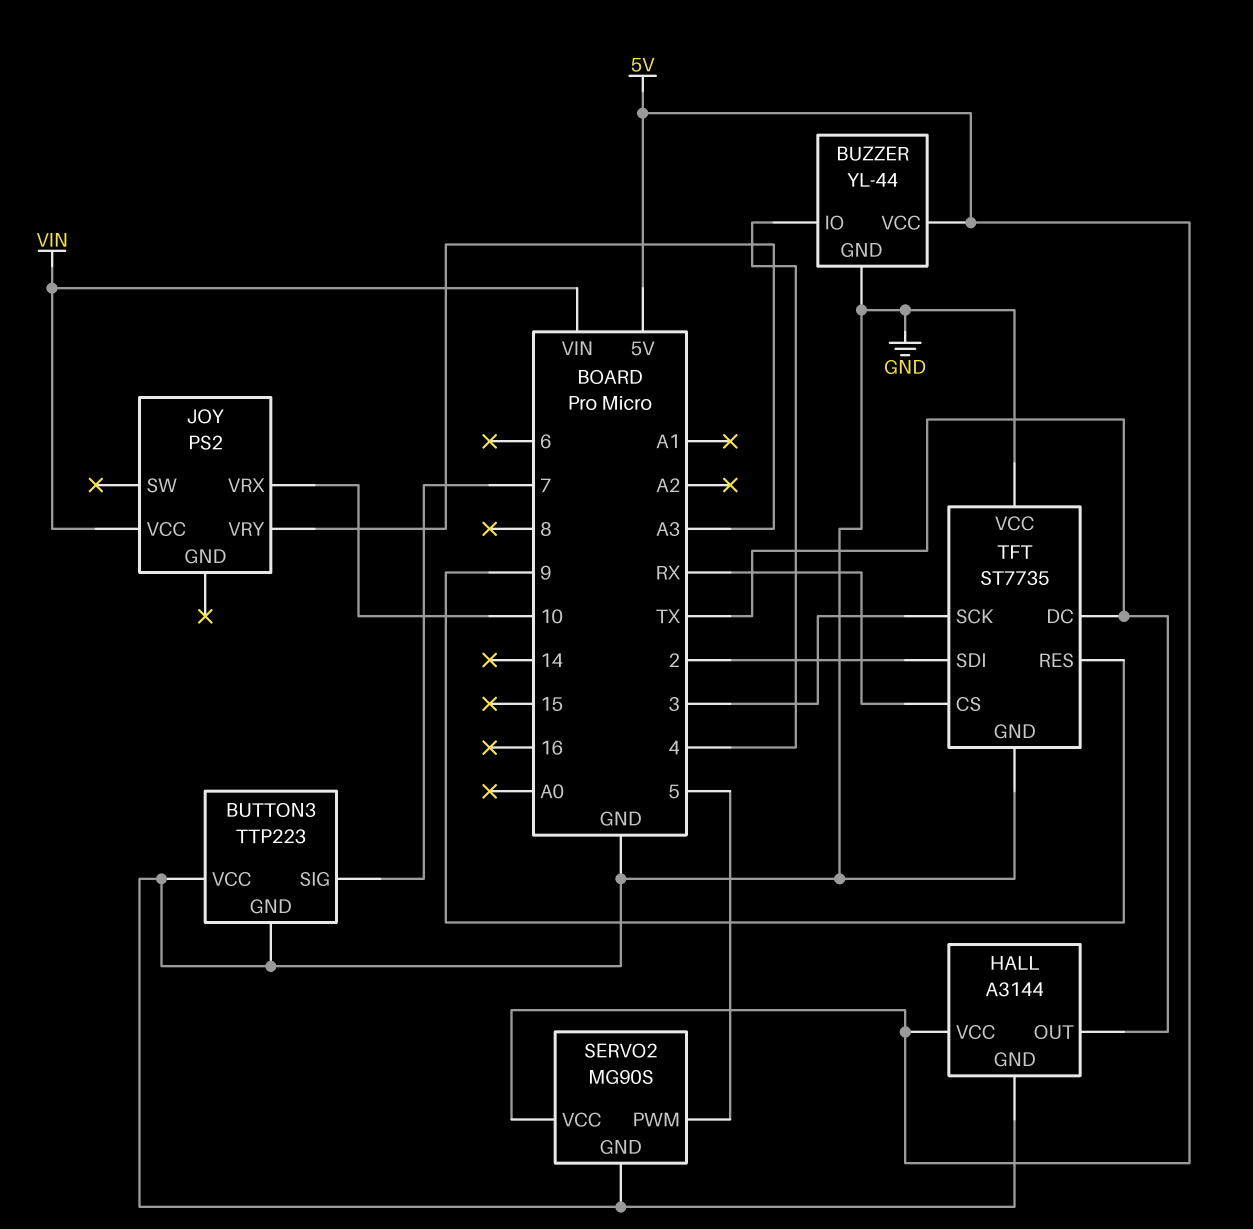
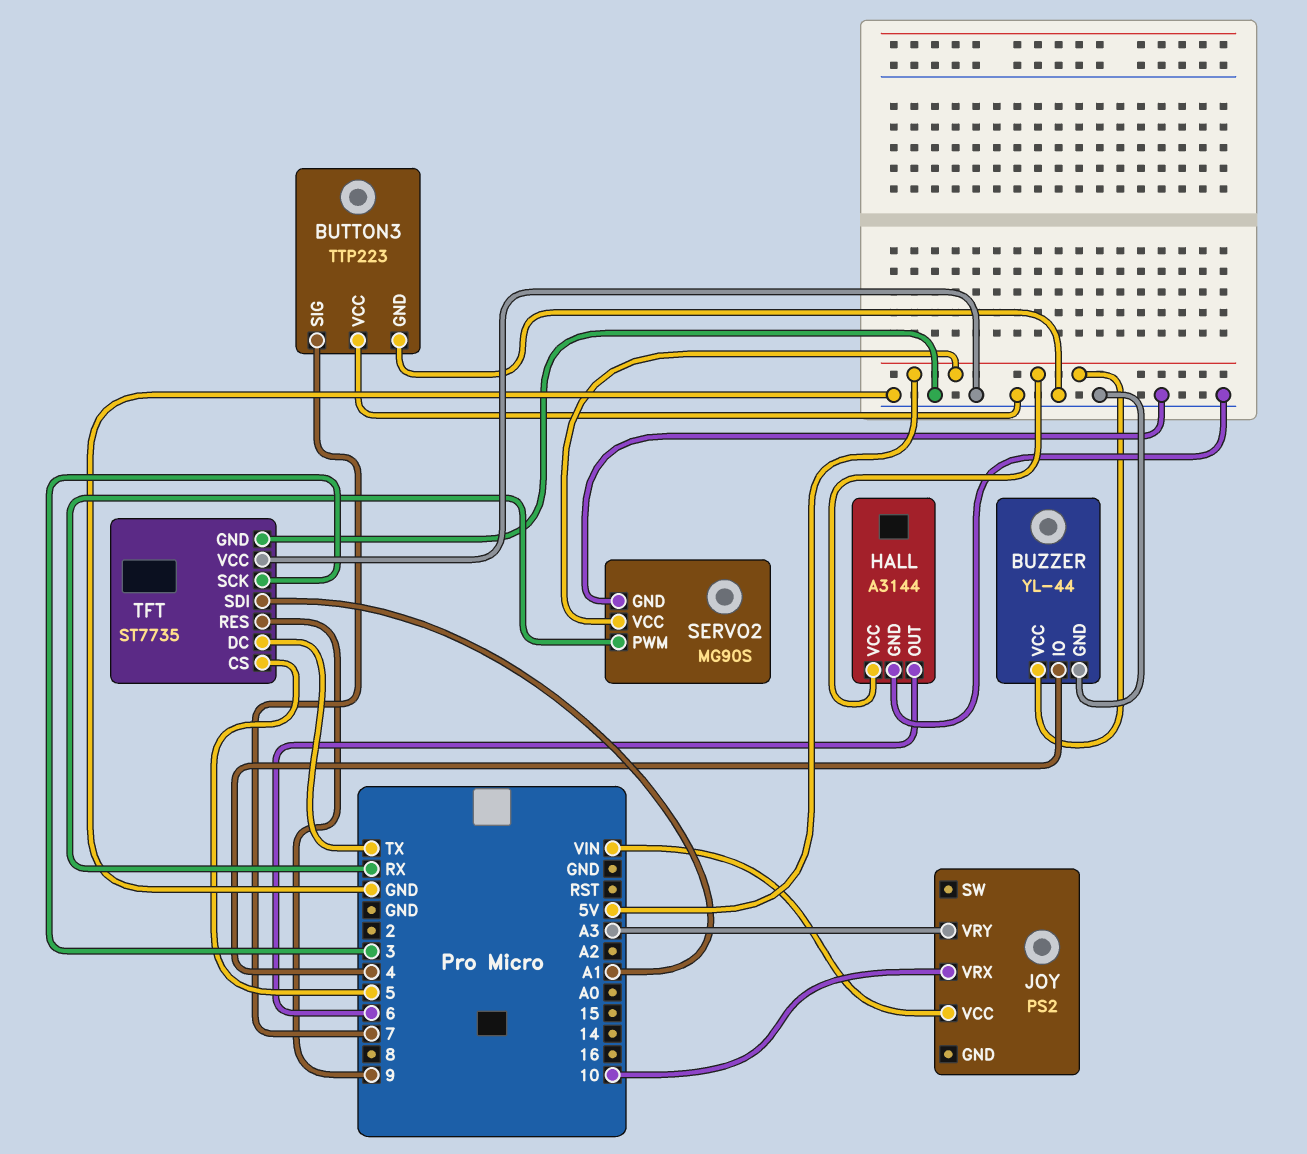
HALL pin OUT: TX -> 6
SERVO2 pin PWM: 5 -> RX
TFT pin CS: RX -> 5
TFT pin SDI: 2 -> A1

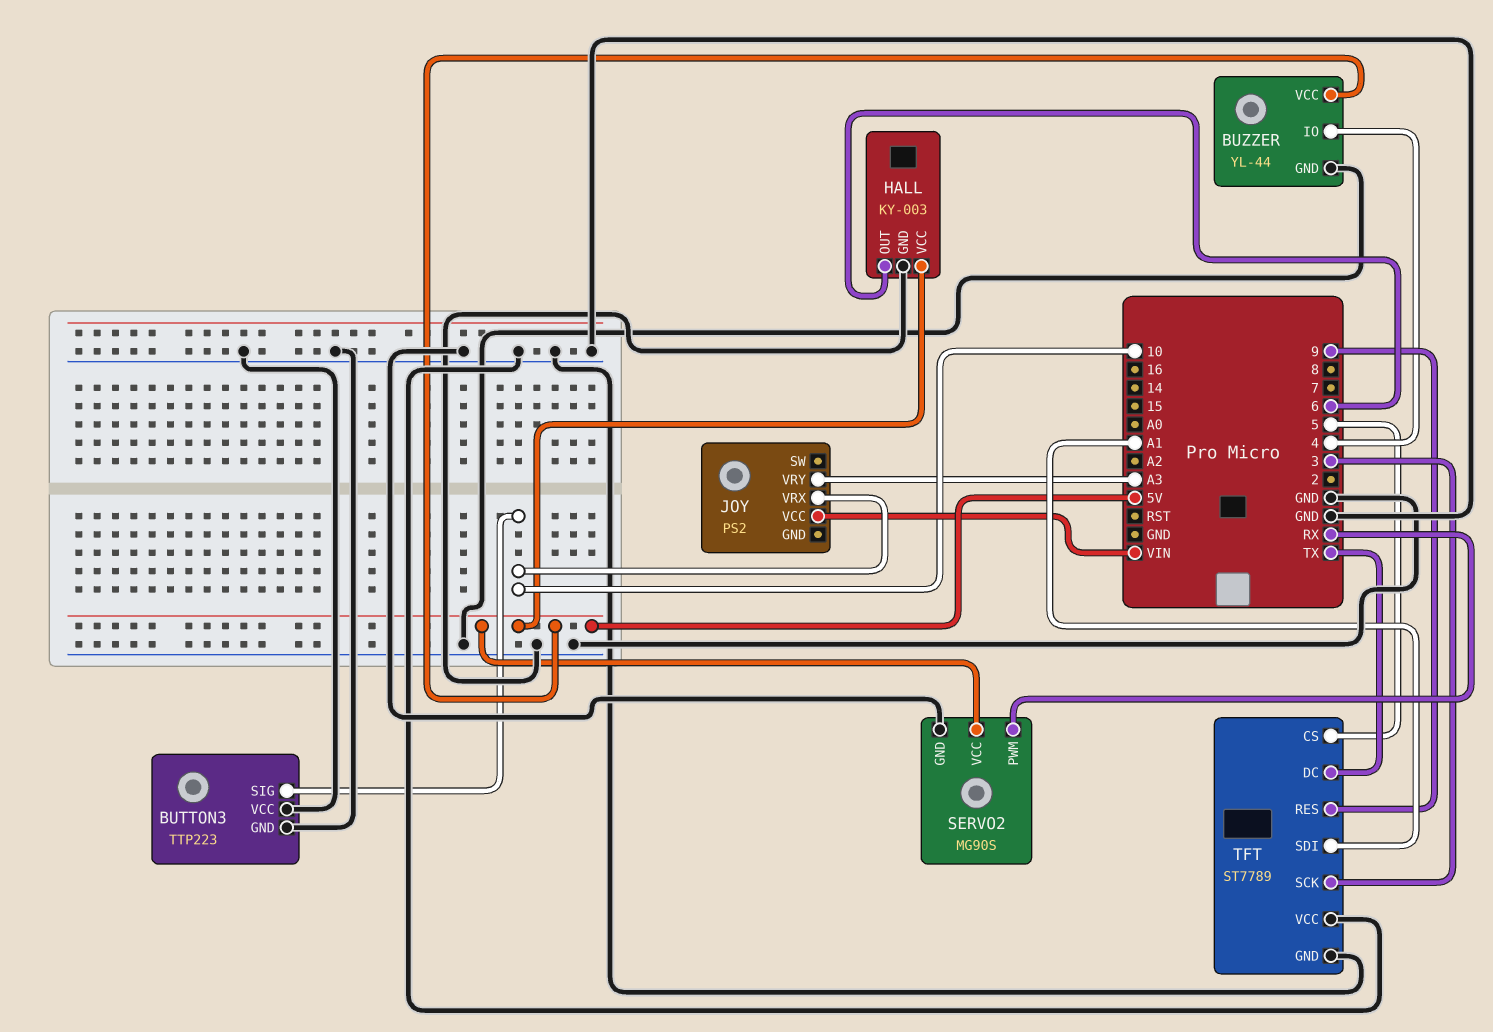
BUTTON3 pin SIG: 7 -> 10
HALL: A3144 -> KY-003
TFT: ST7735 -> ST7789

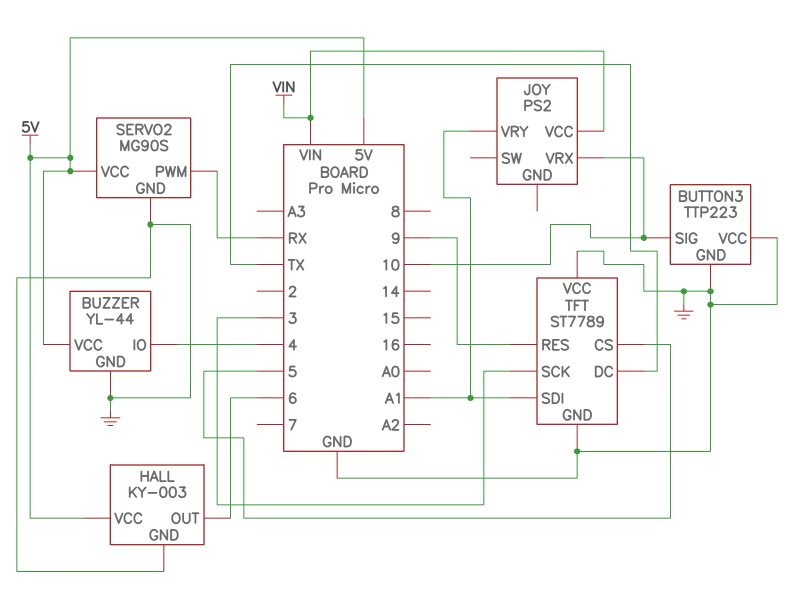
JOY pin VRY: A3 -> A1

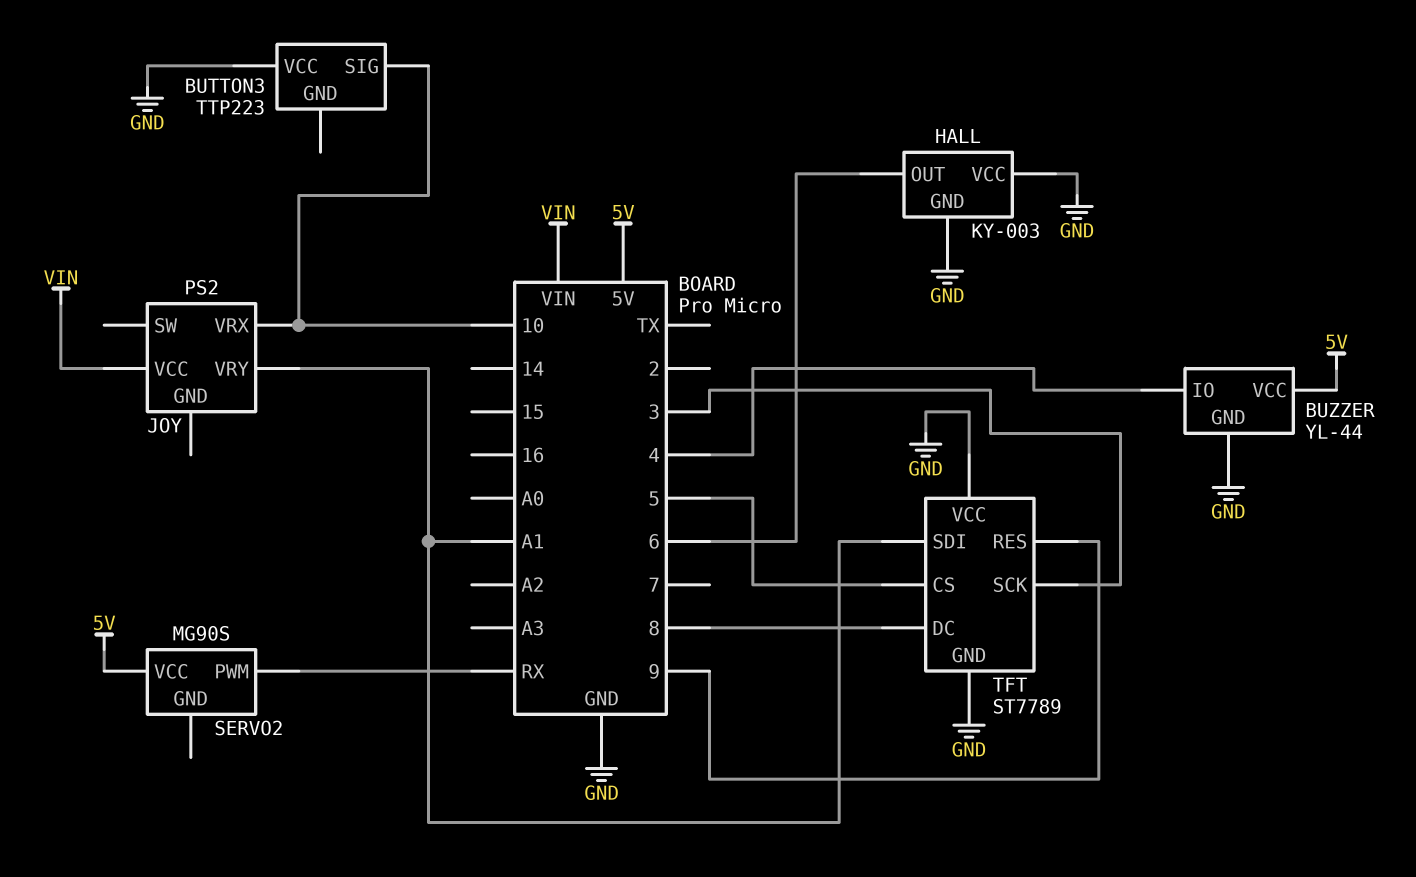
BUTTON3 pin GND: GND -> none
HALL pin VCC: 5V -> GND
SERVO2 pin GND: GND -> none
TFT pin DC: TX -> 8

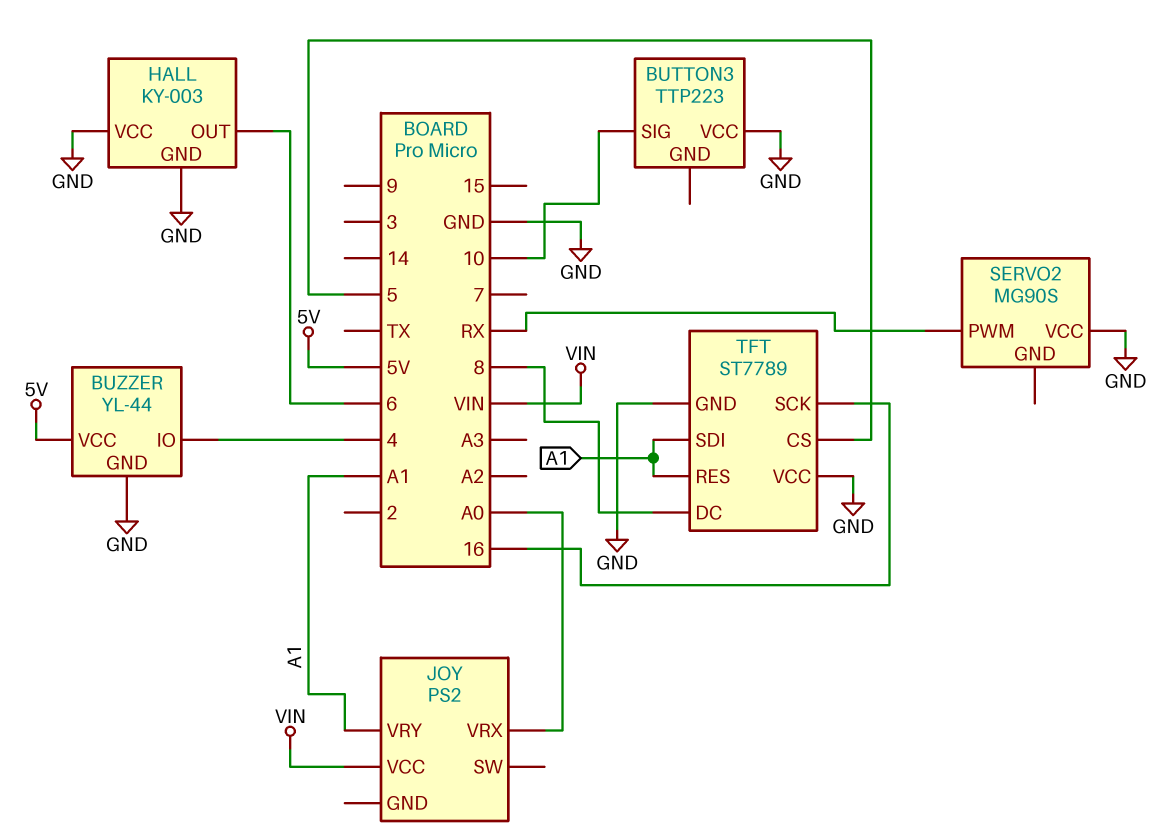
JOY pin VRX: 10 -> A0
SERVO2 pin VCC: 5V -> GND
TFT pin RES: 9 -> A1
TFT pin SCK: 3 -> 16

